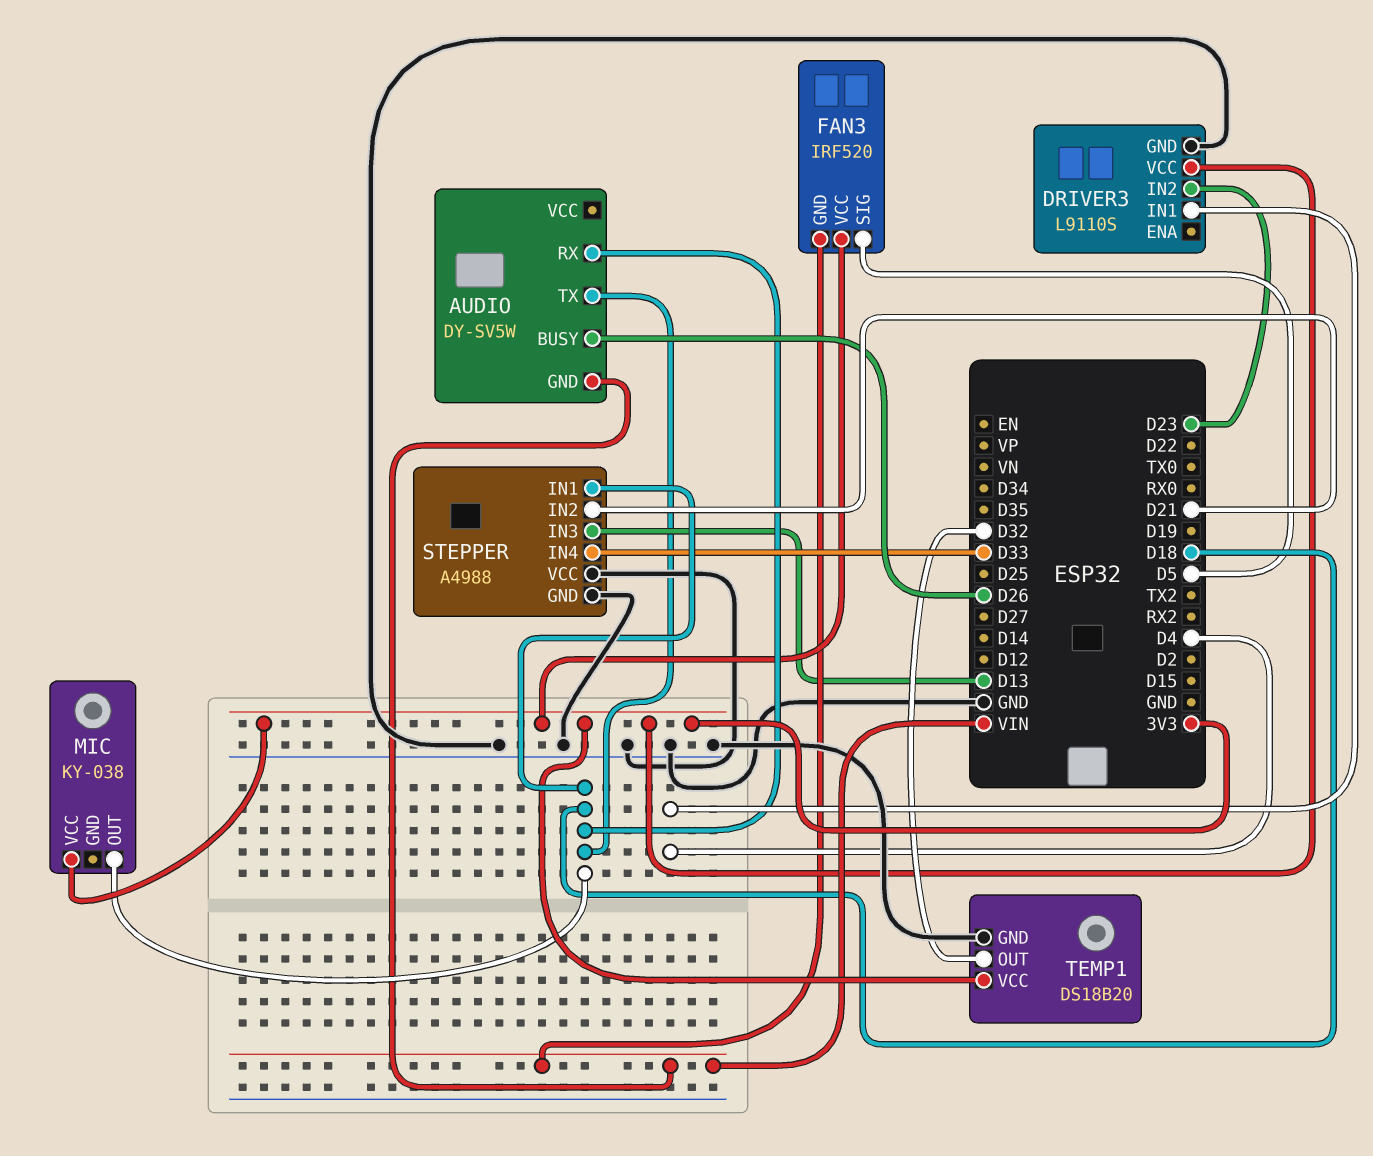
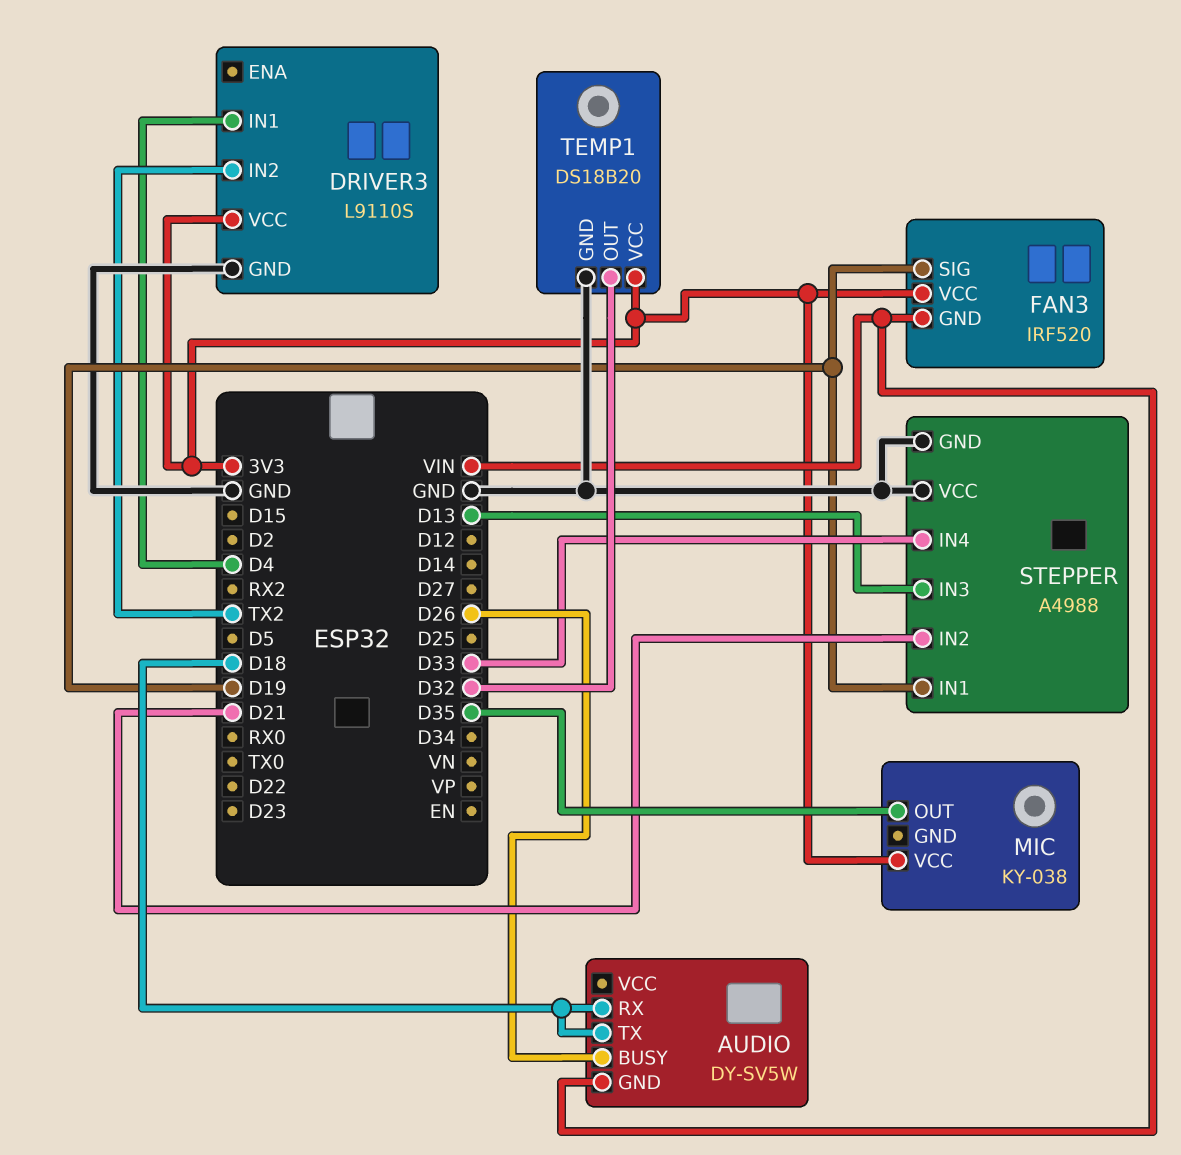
DRIVER3 pin IN2: D23 -> TX2
FAN3 pin SIG: D5 -> D19
MIC pin OUT: D18 -> D35
STEPPER pin IN1: D18 -> D19

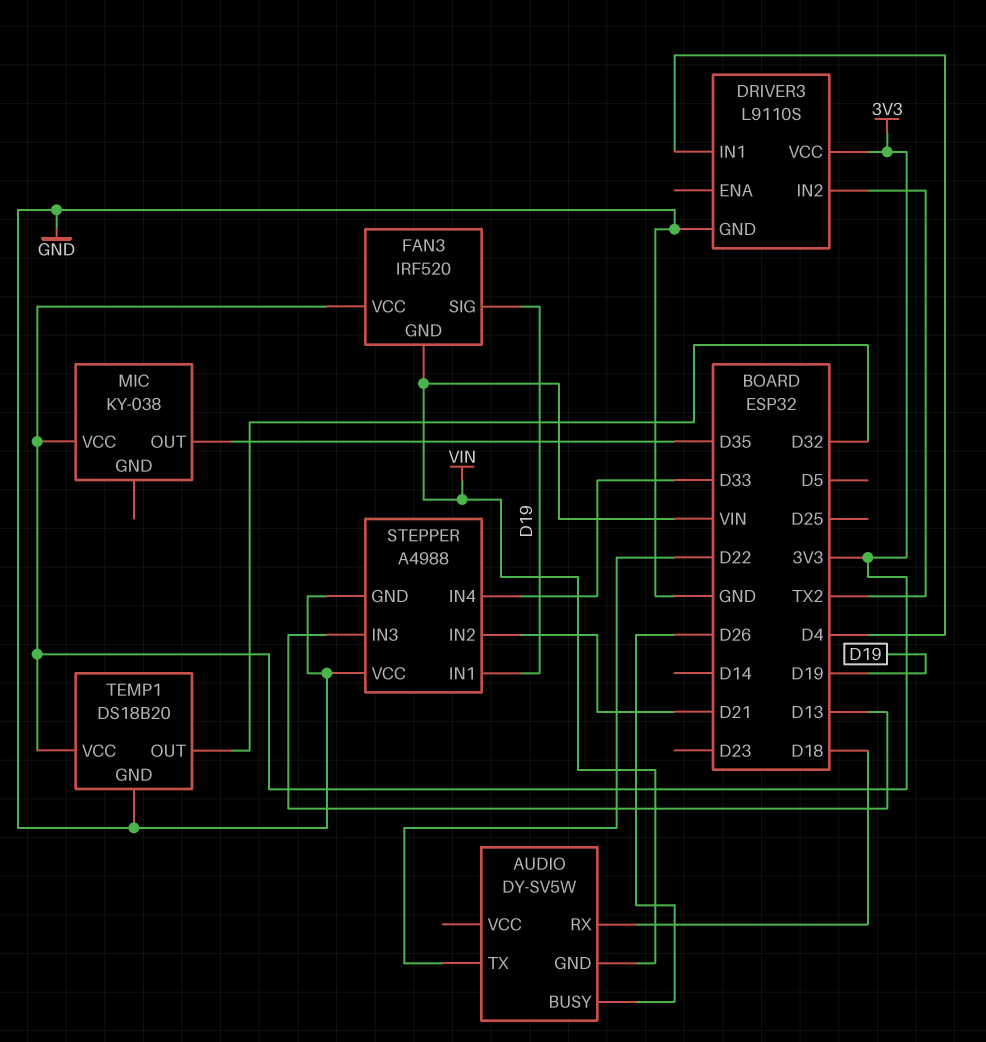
AUDIO pin TX: D18 -> D22

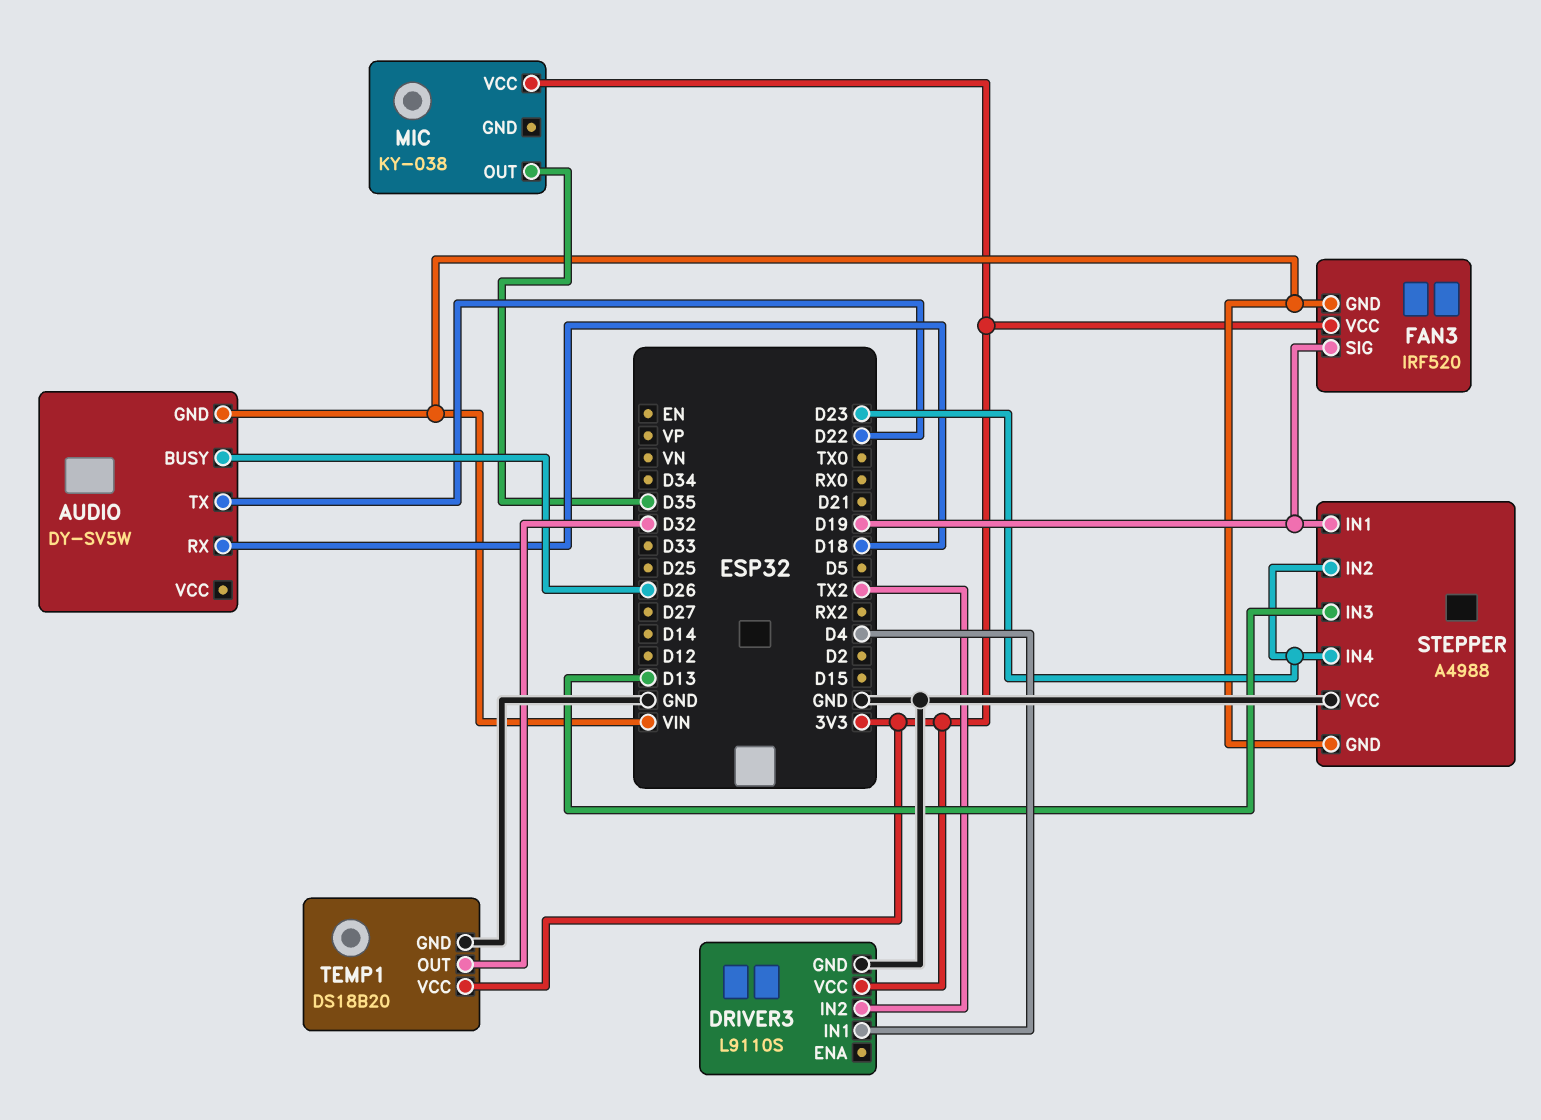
STEPPER pin GND: GND -> VIN
STEPPER pin IN2: D21 -> D23
STEPPER pin IN4: D33 -> D23

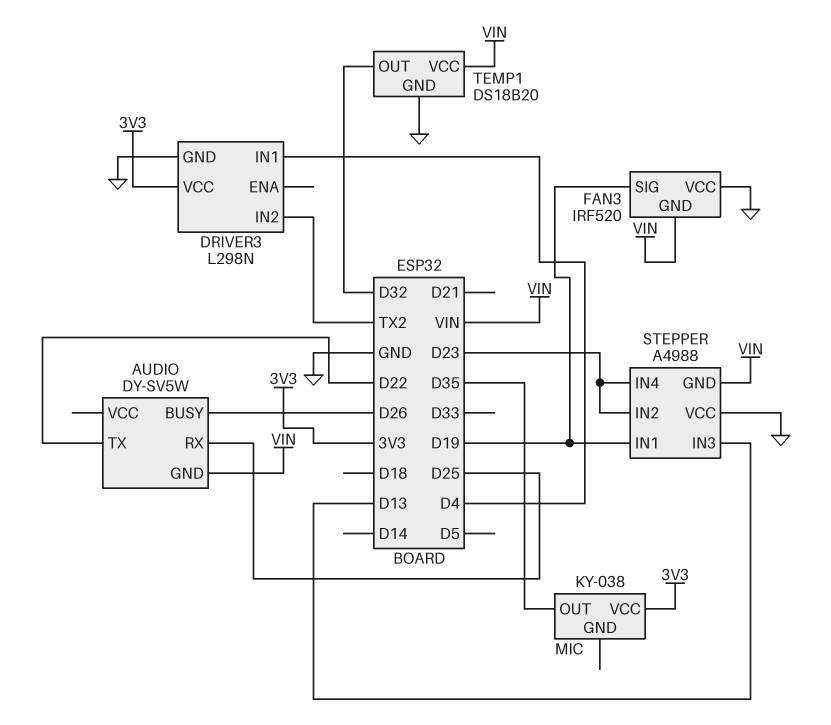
AUDIO pin RX: D18 -> D25
DRIVER3: L9110S -> L298N
FAN3 pin VCC: 3V3 -> GND
TEMP1 pin VCC: 3V3 -> VIN

